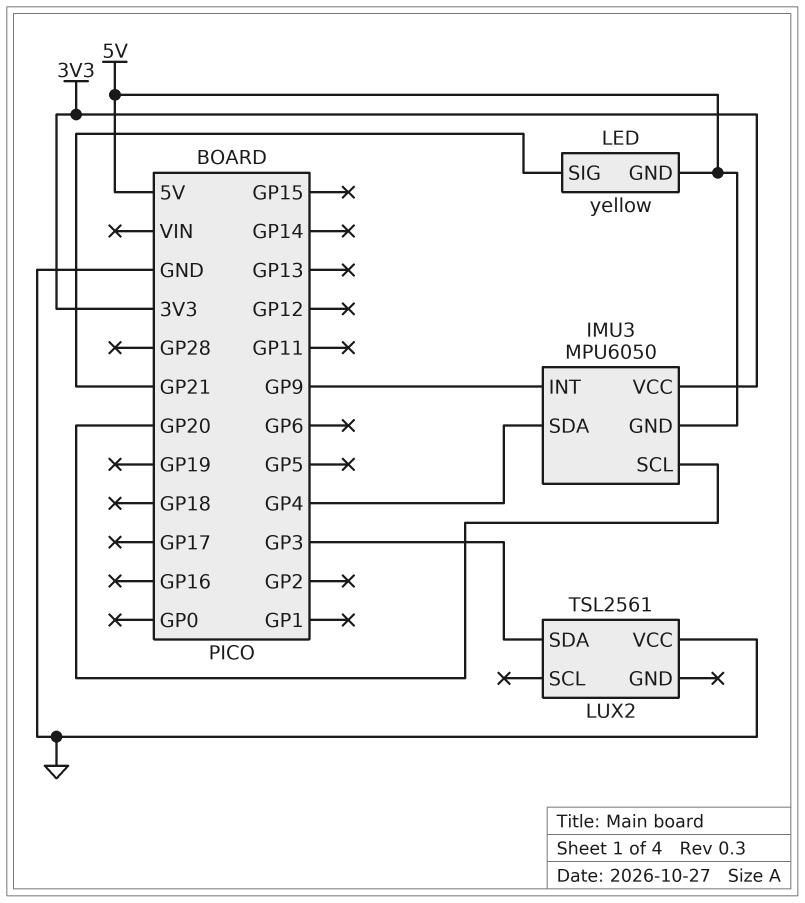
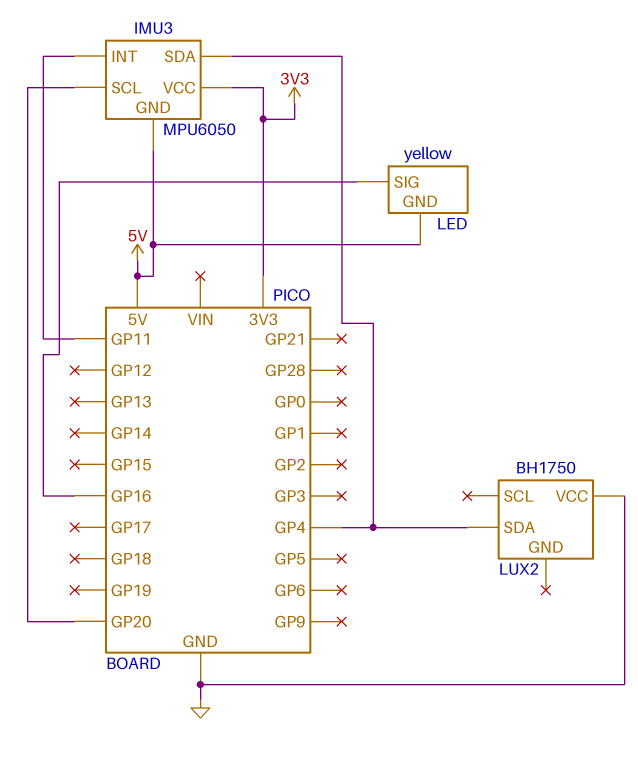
IMU3 pin INT: GP9 -> GP11
LED pin SIG: GP21 -> GP16
LUX2: TSL2561 -> BH1750
LUX2 pin SDA: GP3 -> GP4

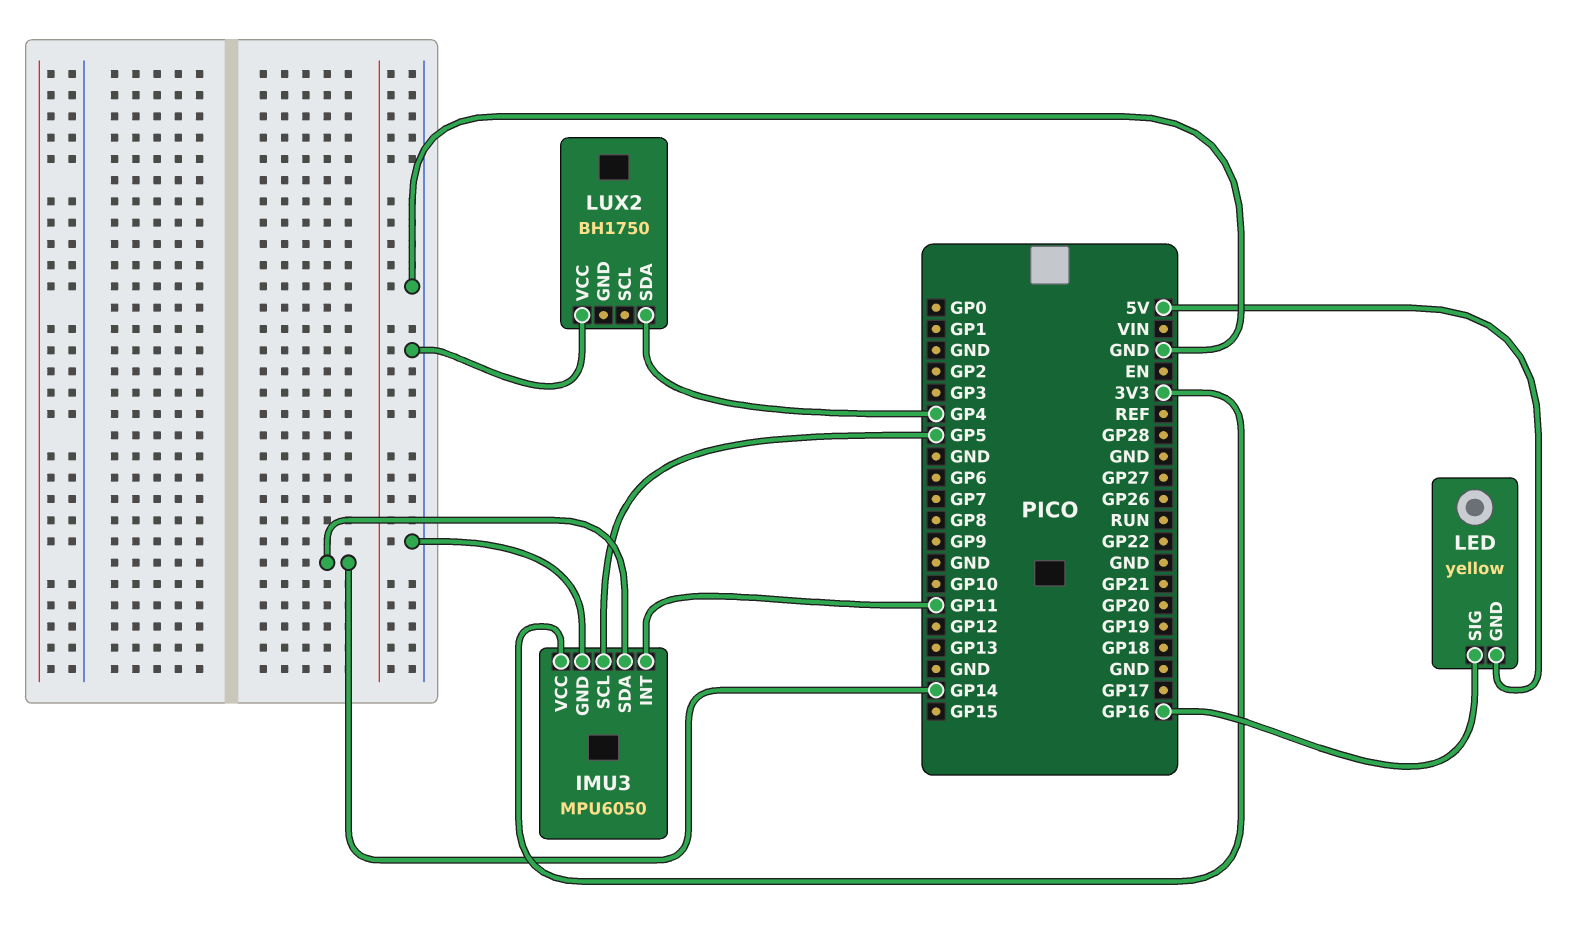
IMU3 pin GND: 5V -> GND
IMU3 pin SCL: GP20 -> GP5
IMU3 pin SDA: GP4 -> GP14

